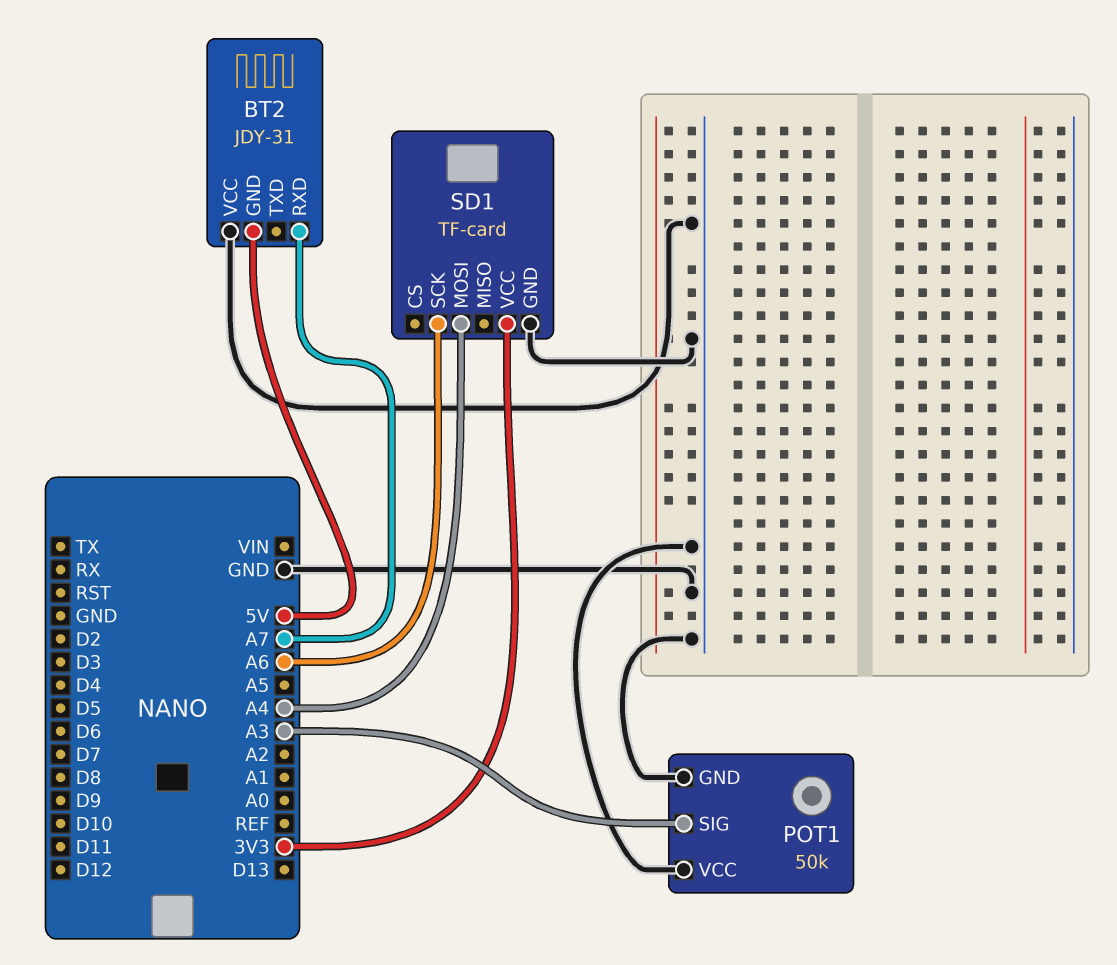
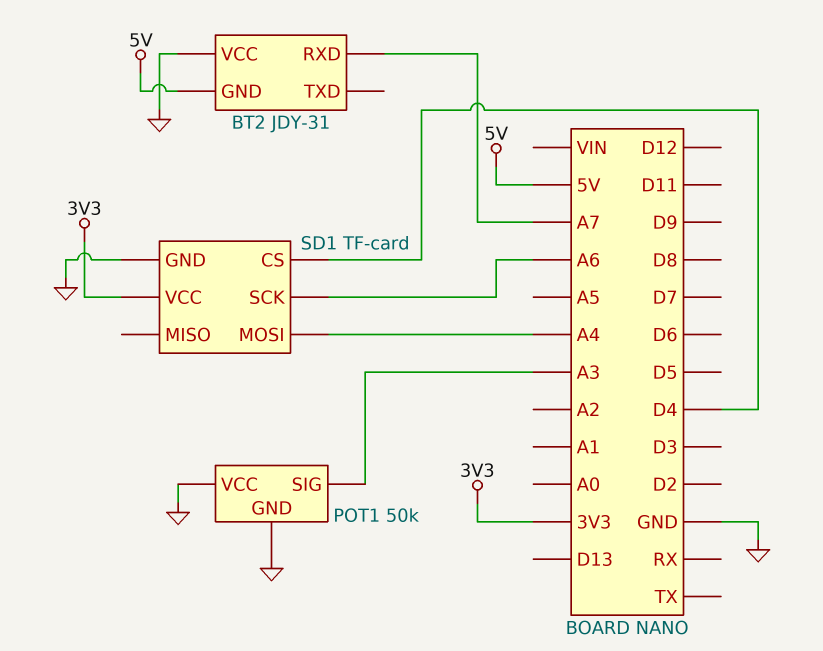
SD1 pin CS: none -> D4

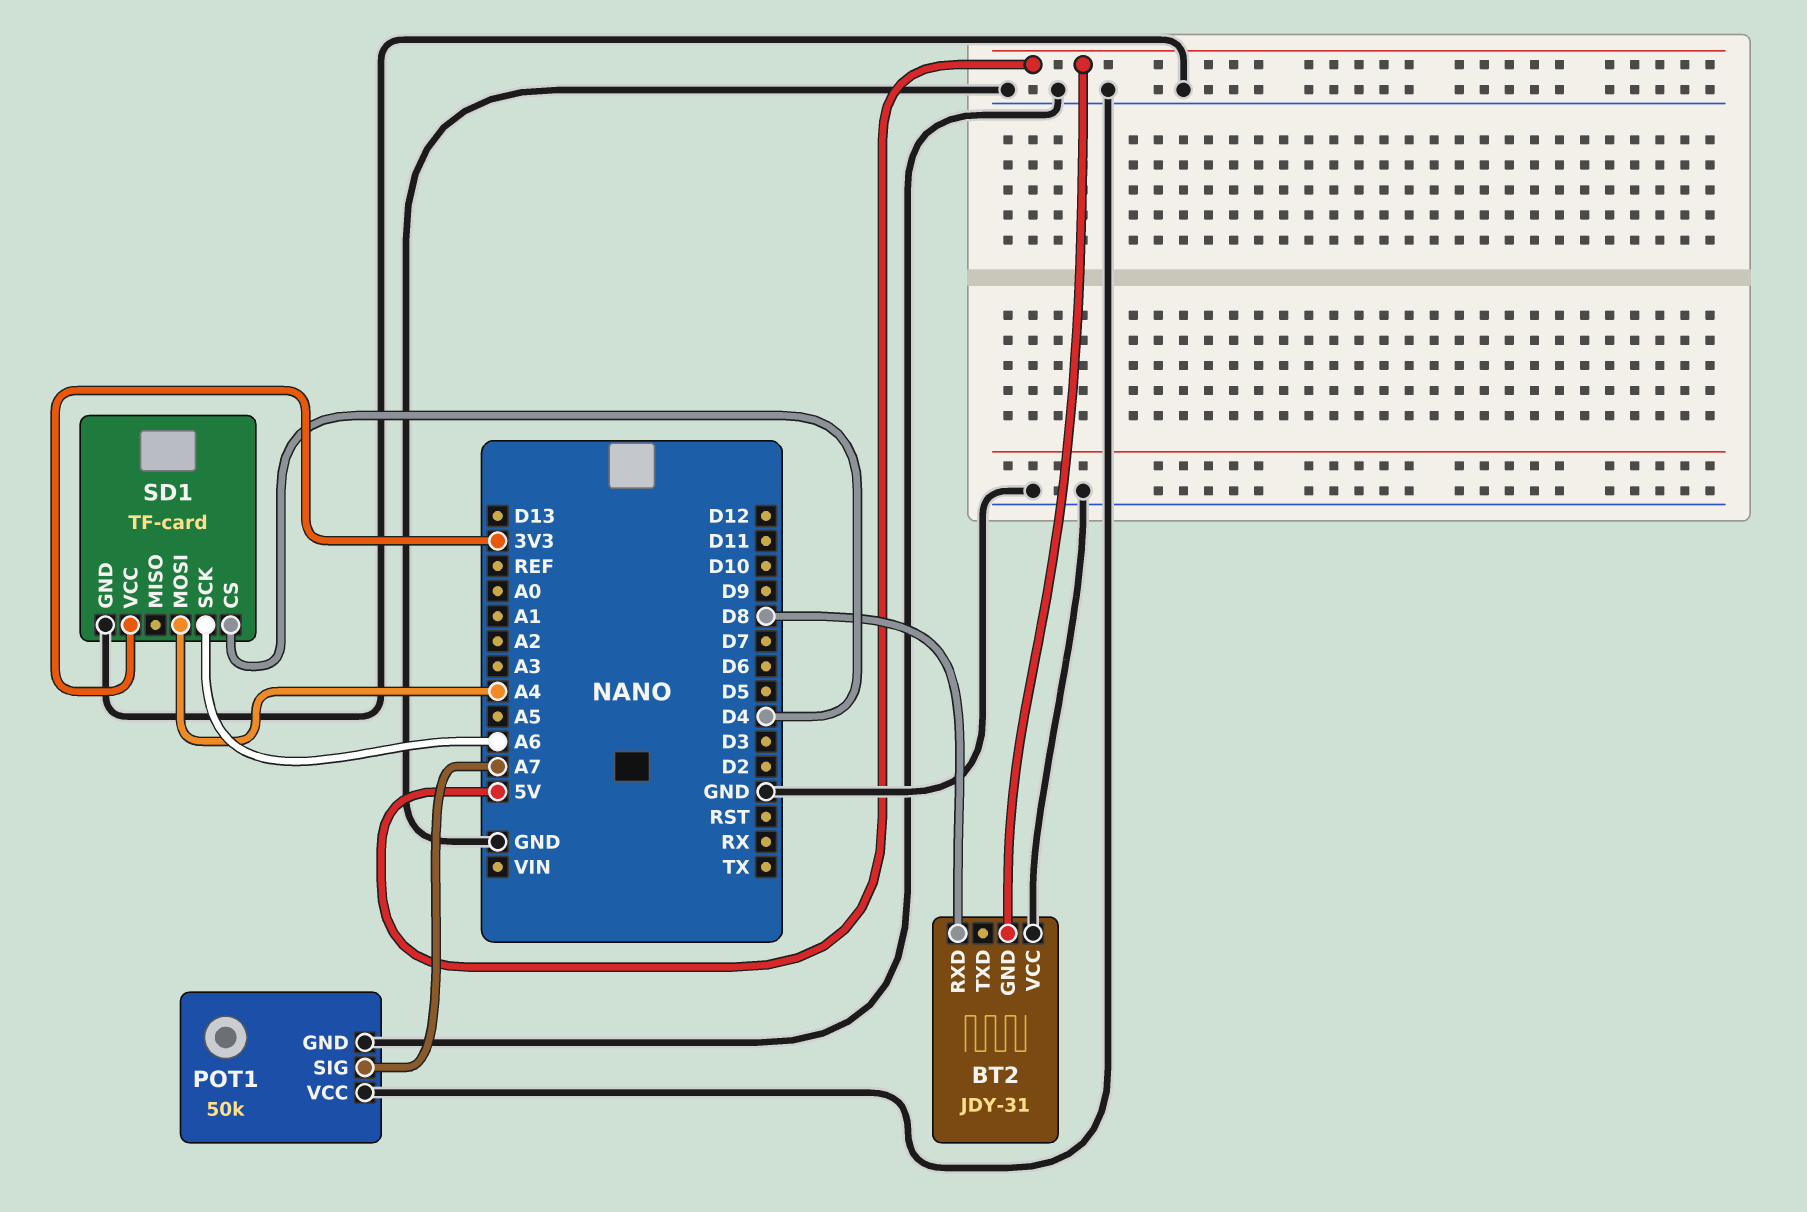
BT2 pin RXD: A7 -> D8
POT1 pin SIG: A3 -> A7

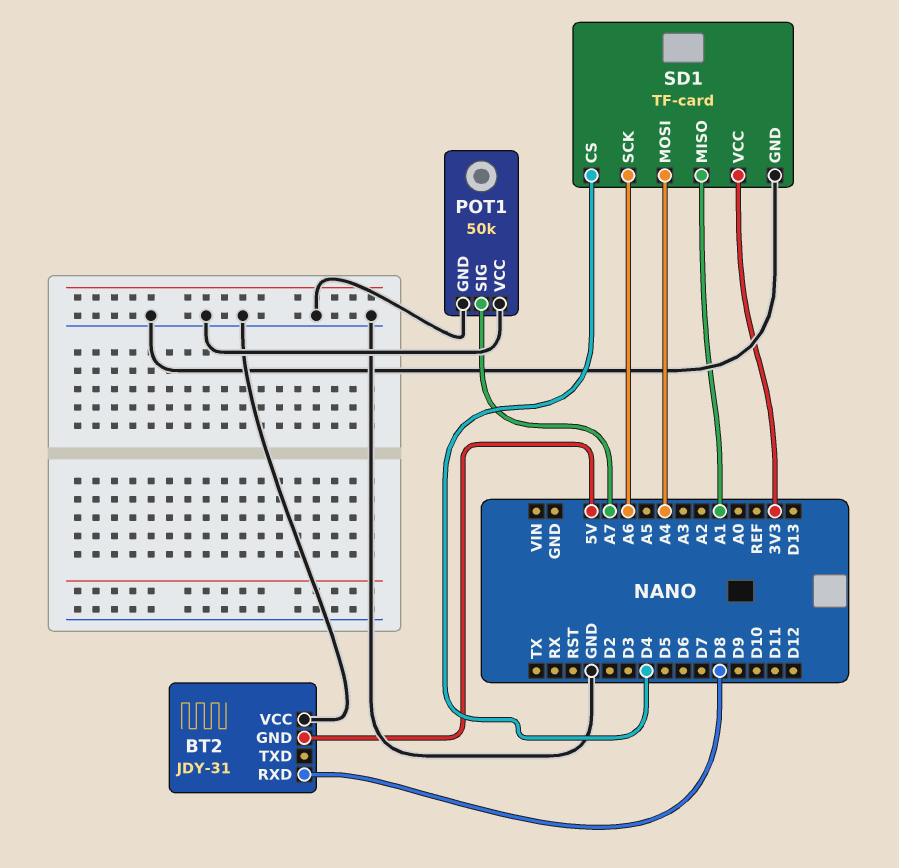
SD1 pin MISO: none -> A1

